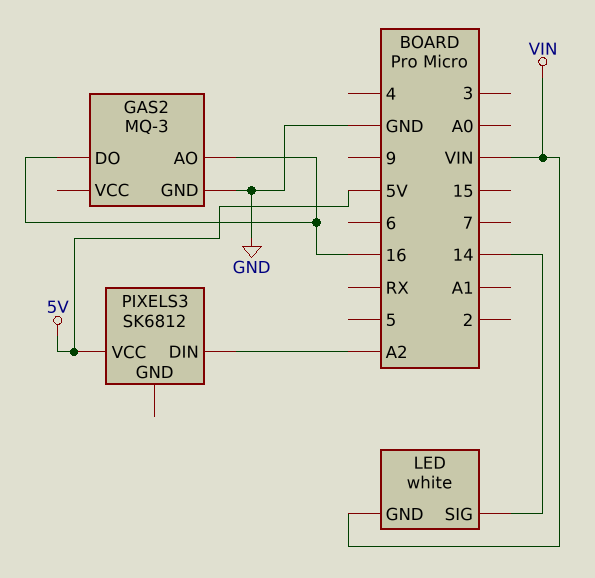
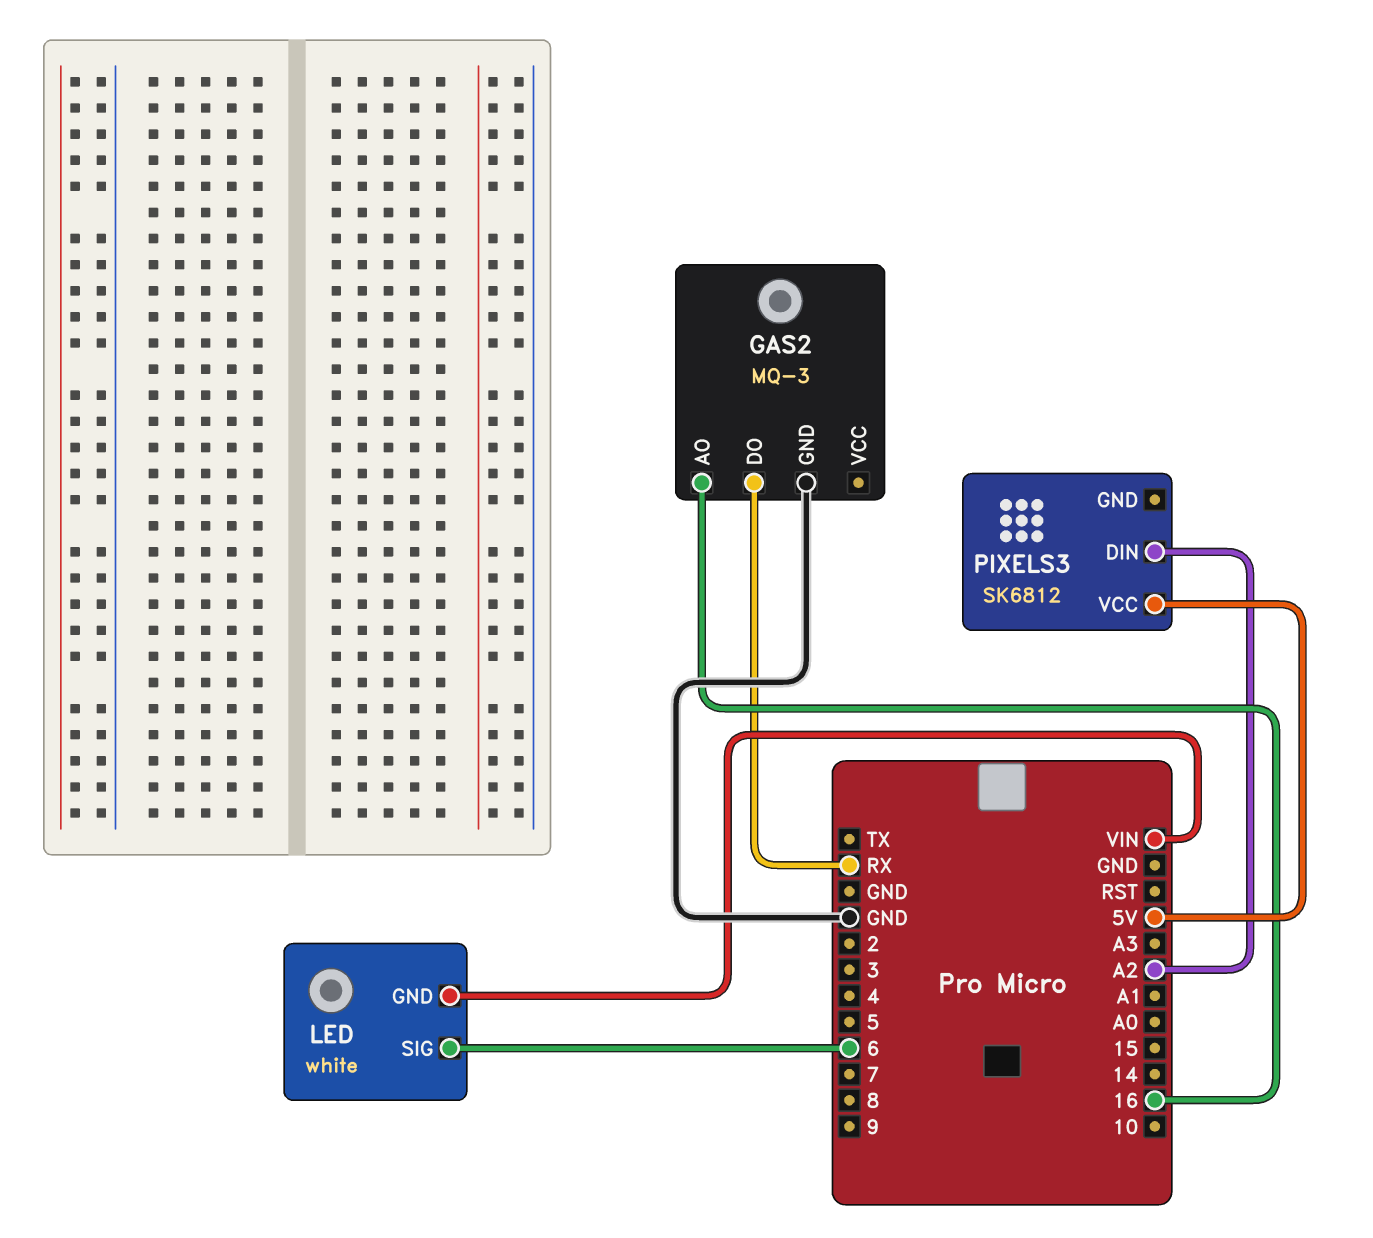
GAS2 pin DO: 16 -> RX
LED pin SIG: 14 -> 6

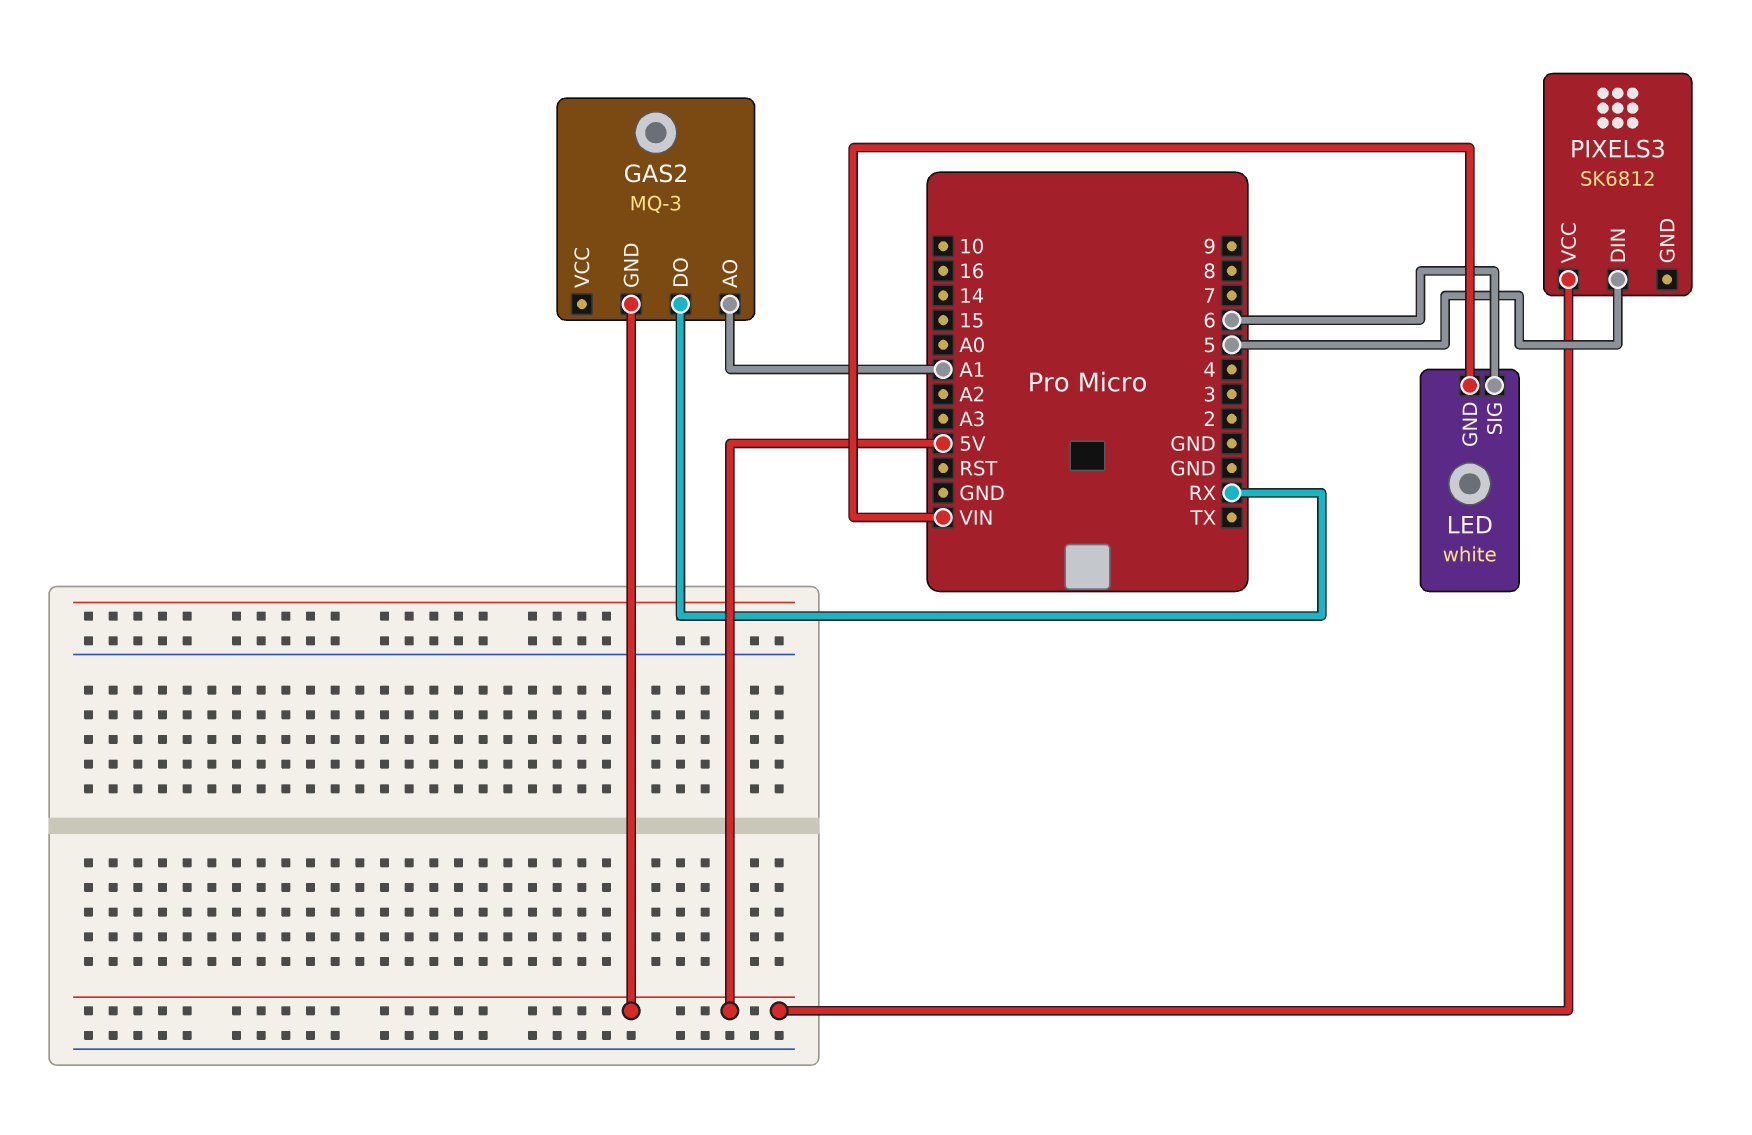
GAS2 pin AO: 16 -> A1
GAS2 pin GND: GND -> 5V
PIXELS3 pin DIN: A2 -> 5

